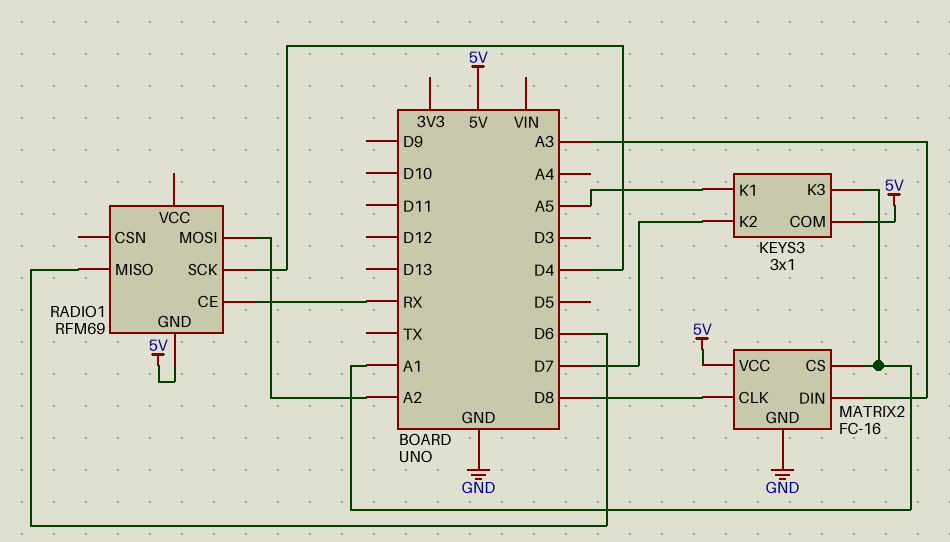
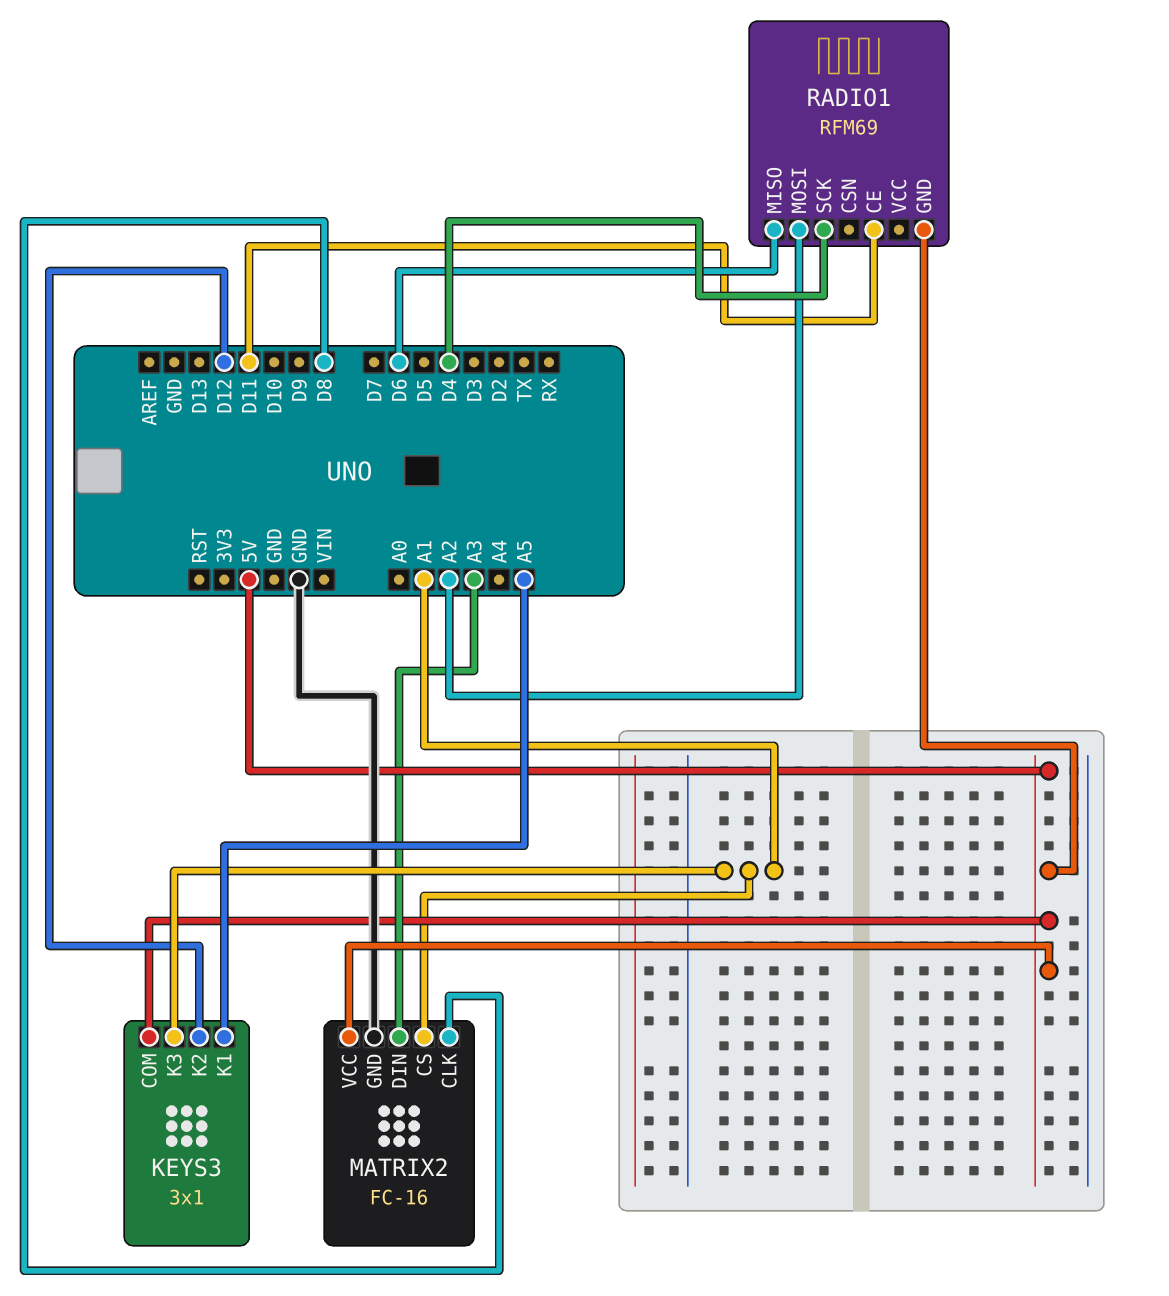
KEYS3 pin K2: D7 -> D12
RADIO1 pin CE: RX -> D11

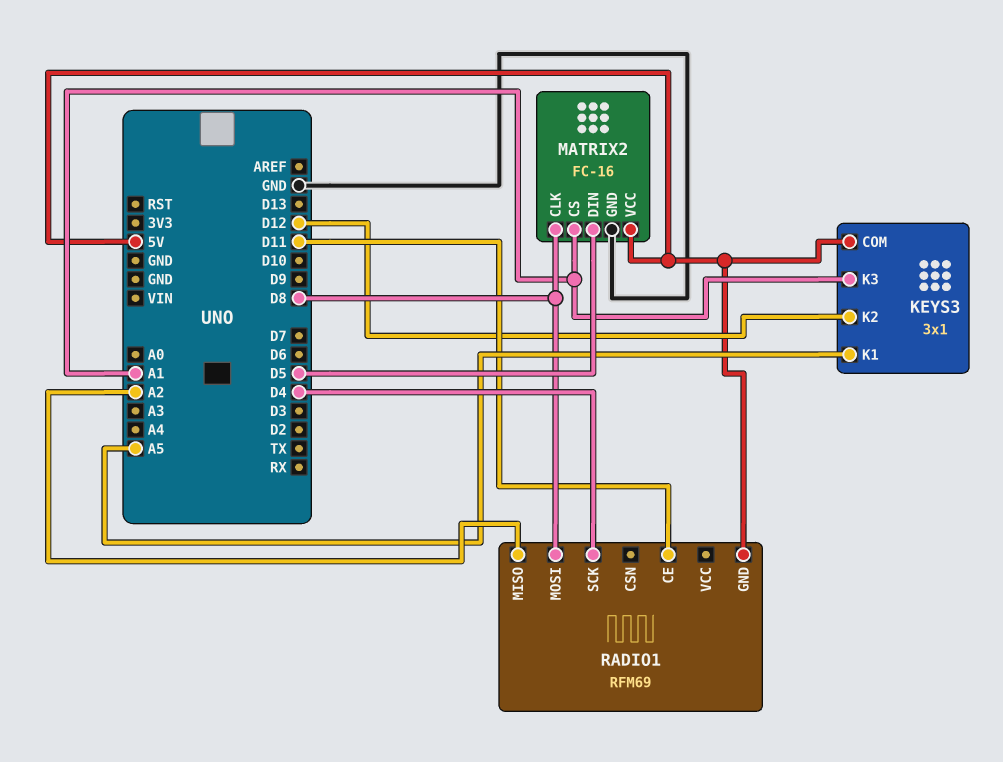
MATRIX2 pin DIN: A3 -> D5
RADIO1 pin MISO: D6 -> A2
RADIO1 pin MOSI: A2 -> D8

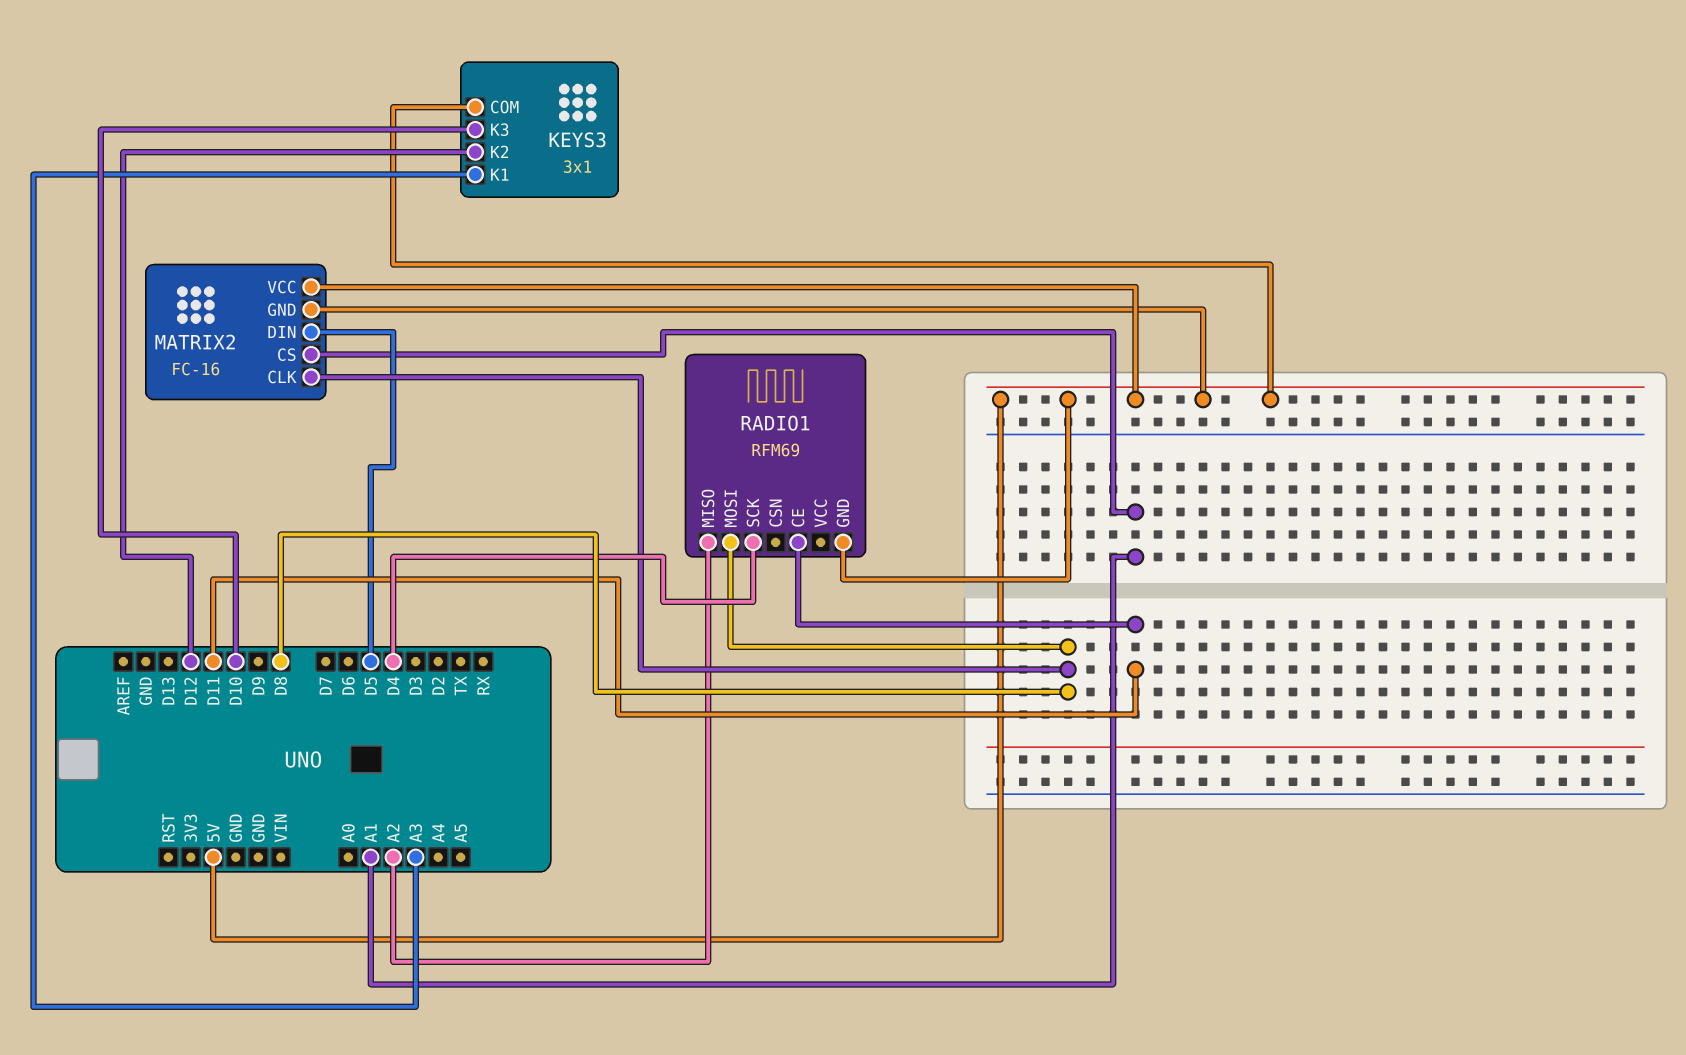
KEYS3 pin K1: A5 -> A3
KEYS3 pin K3: A1 -> D10
MATRIX2 pin GND: GND -> 5V

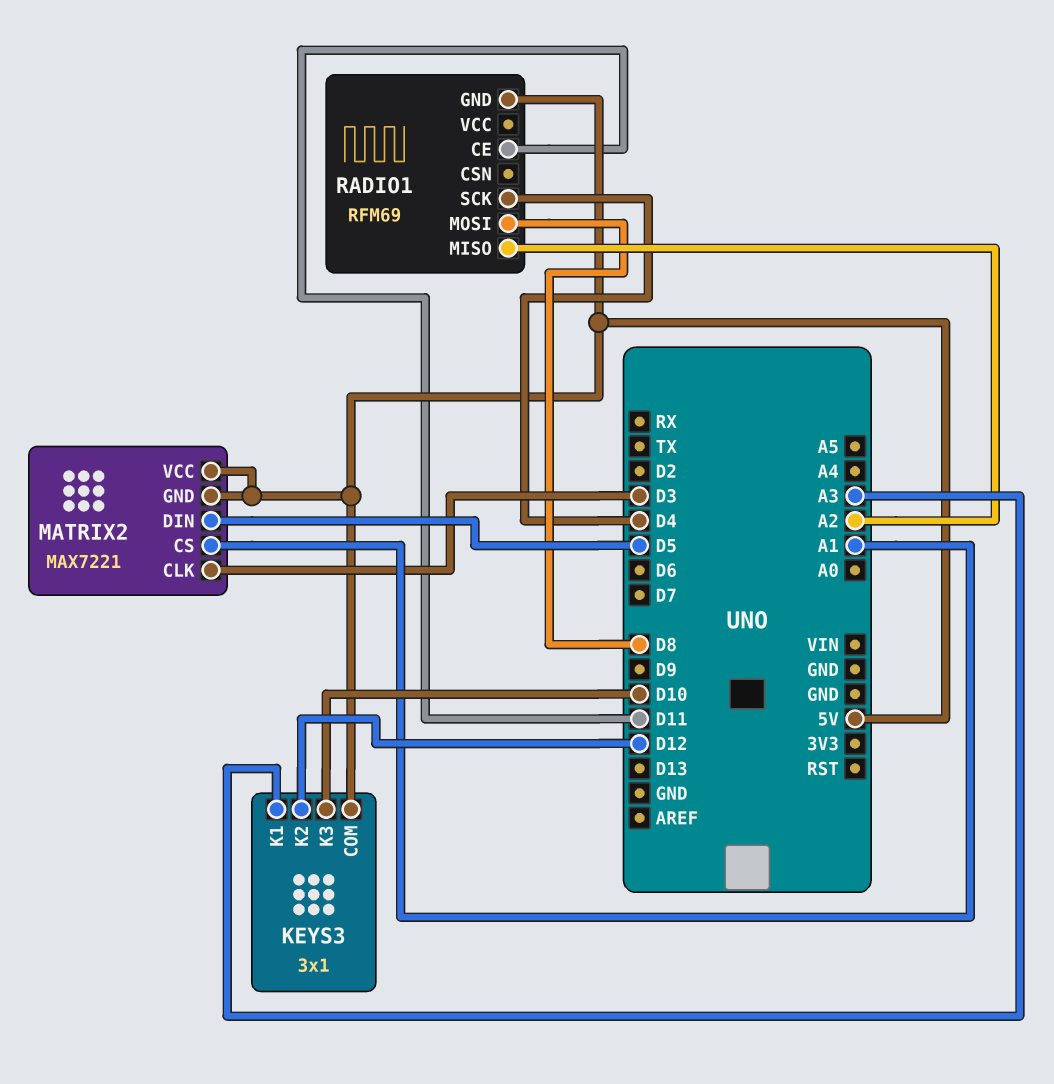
MATRIX2: FC-16 -> MAX7221
MATRIX2 pin CLK: D8 -> D3

